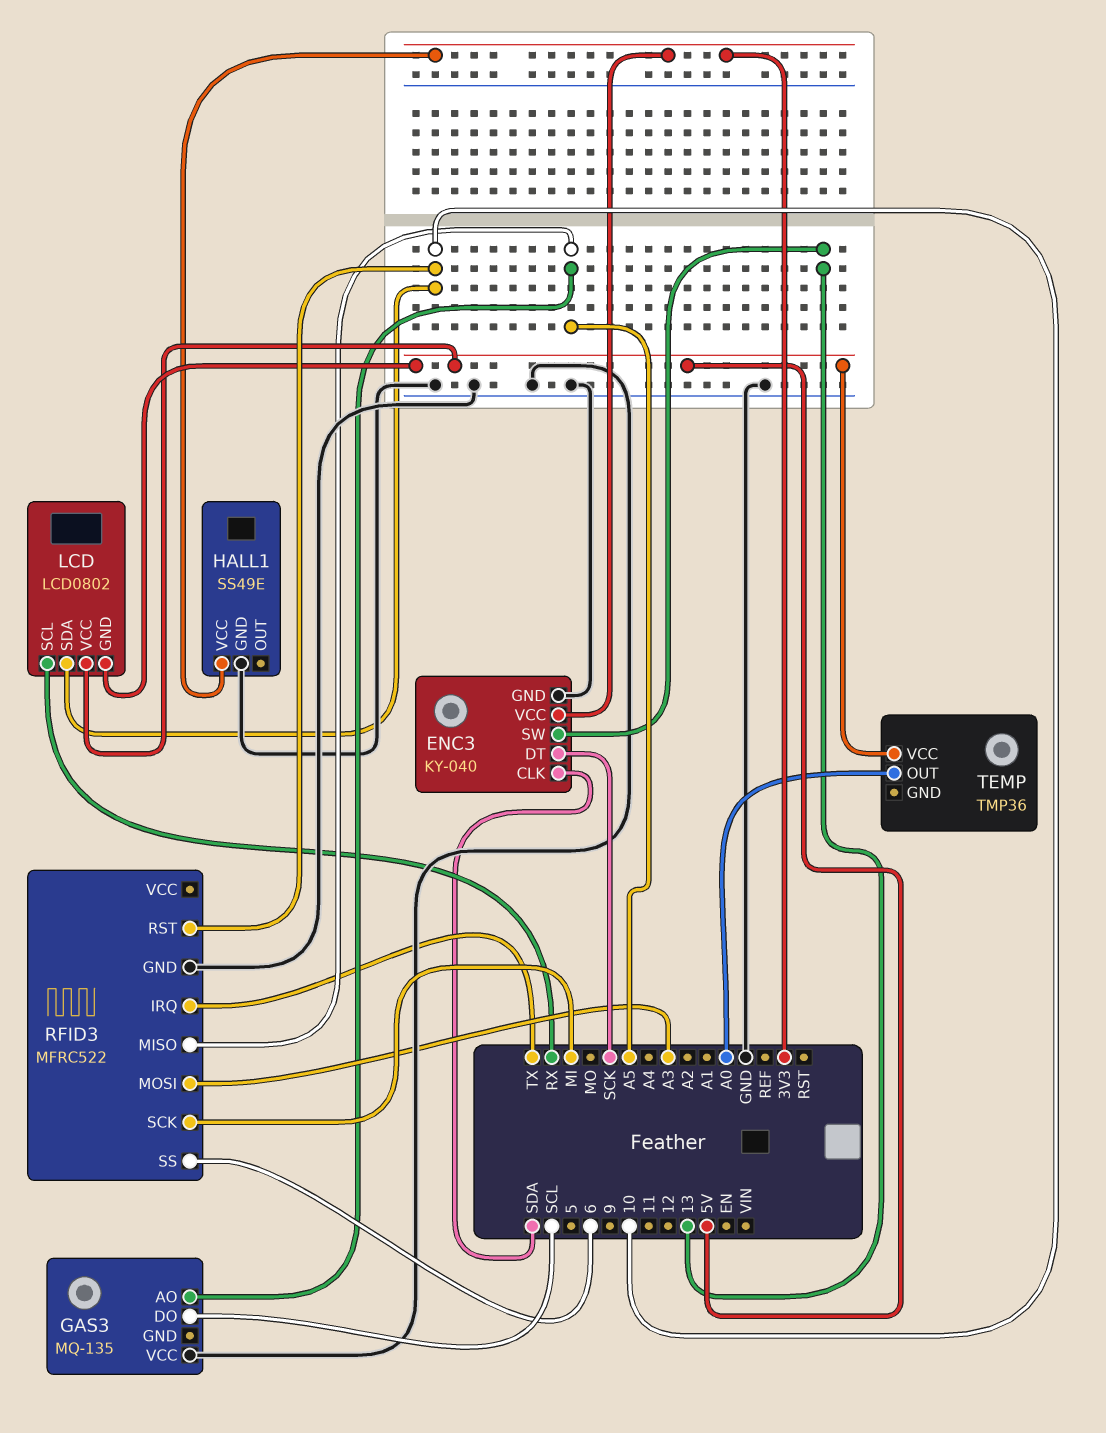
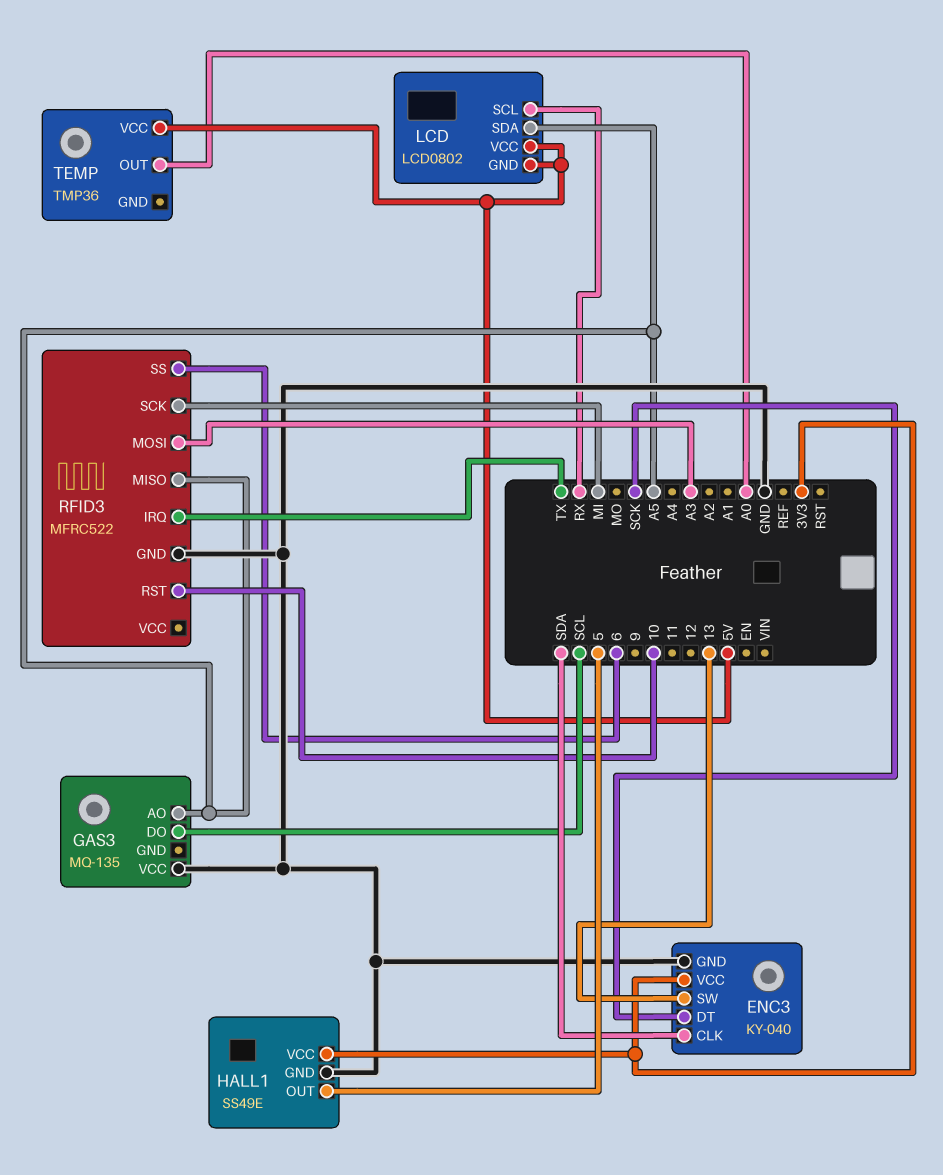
HALL1 pin OUT: none -> 5
LCD pin SDA: 10 -> A5

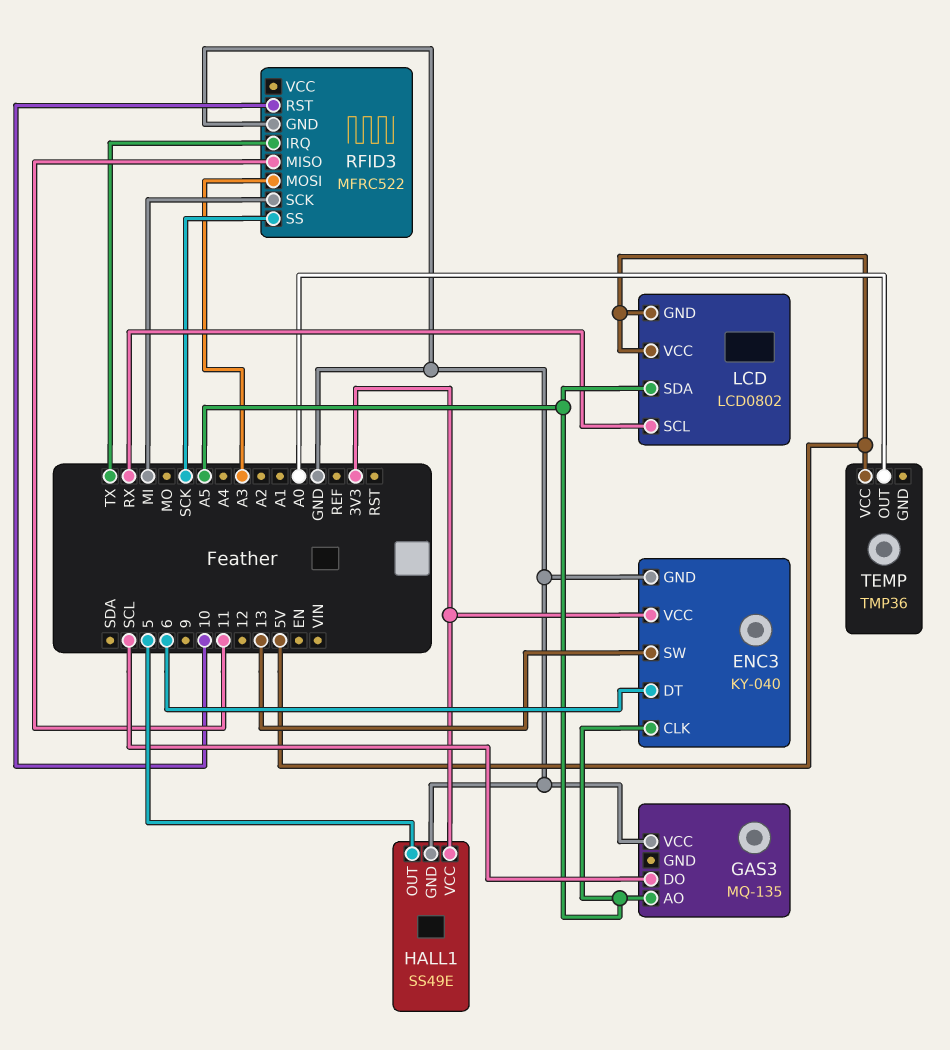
ENC3 pin CLK: SDA -> A5
ENC3 pin DT: SCK -> 6
RFID3 pin MISO: A5 -> 11
RFID3 pin SS: 6 -> SCK

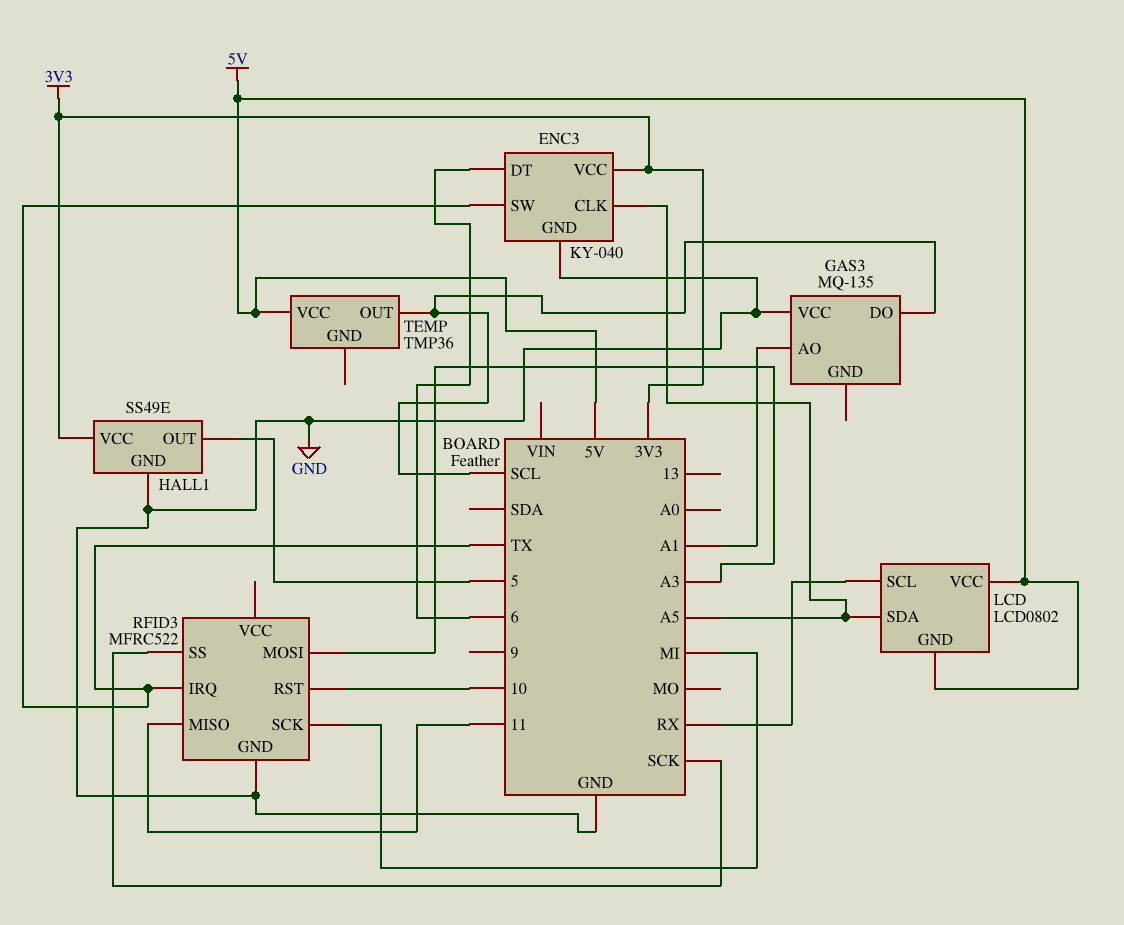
ENC3 pin SW: 13 -> TX
GAS3 pin AO: A5 -> A1
TEMP pin OUT: A0 -> SCL

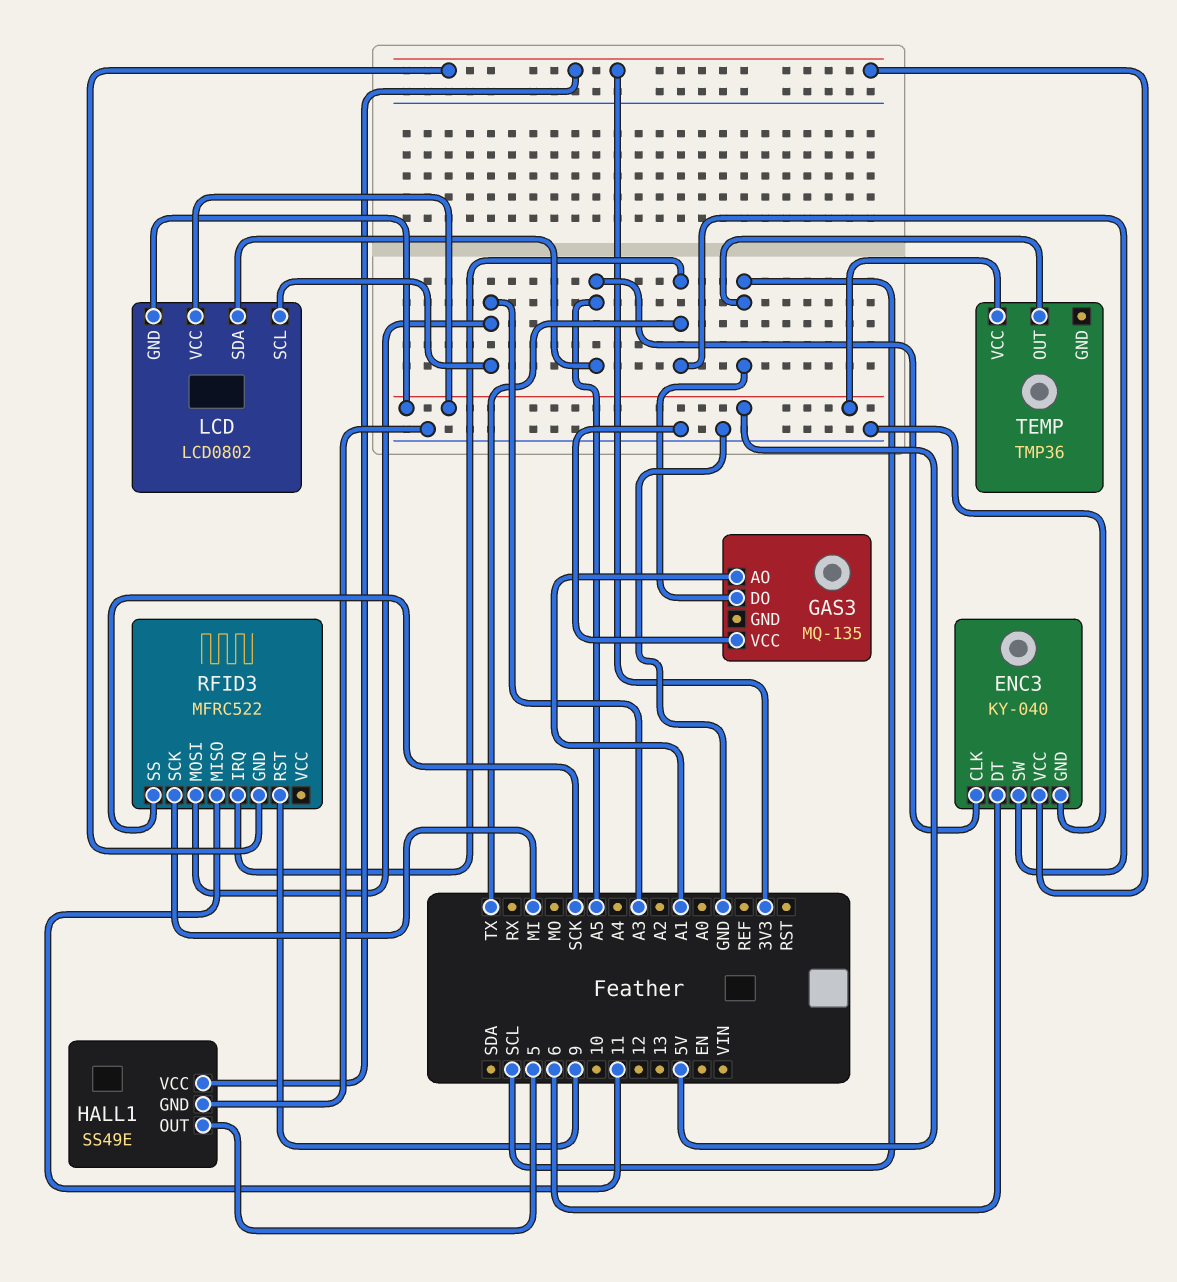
LCD pin SCL: RX -> A3
RFID3 pin GND: GND -> 3V3
RFID3 pin RST: 10 -> 9

